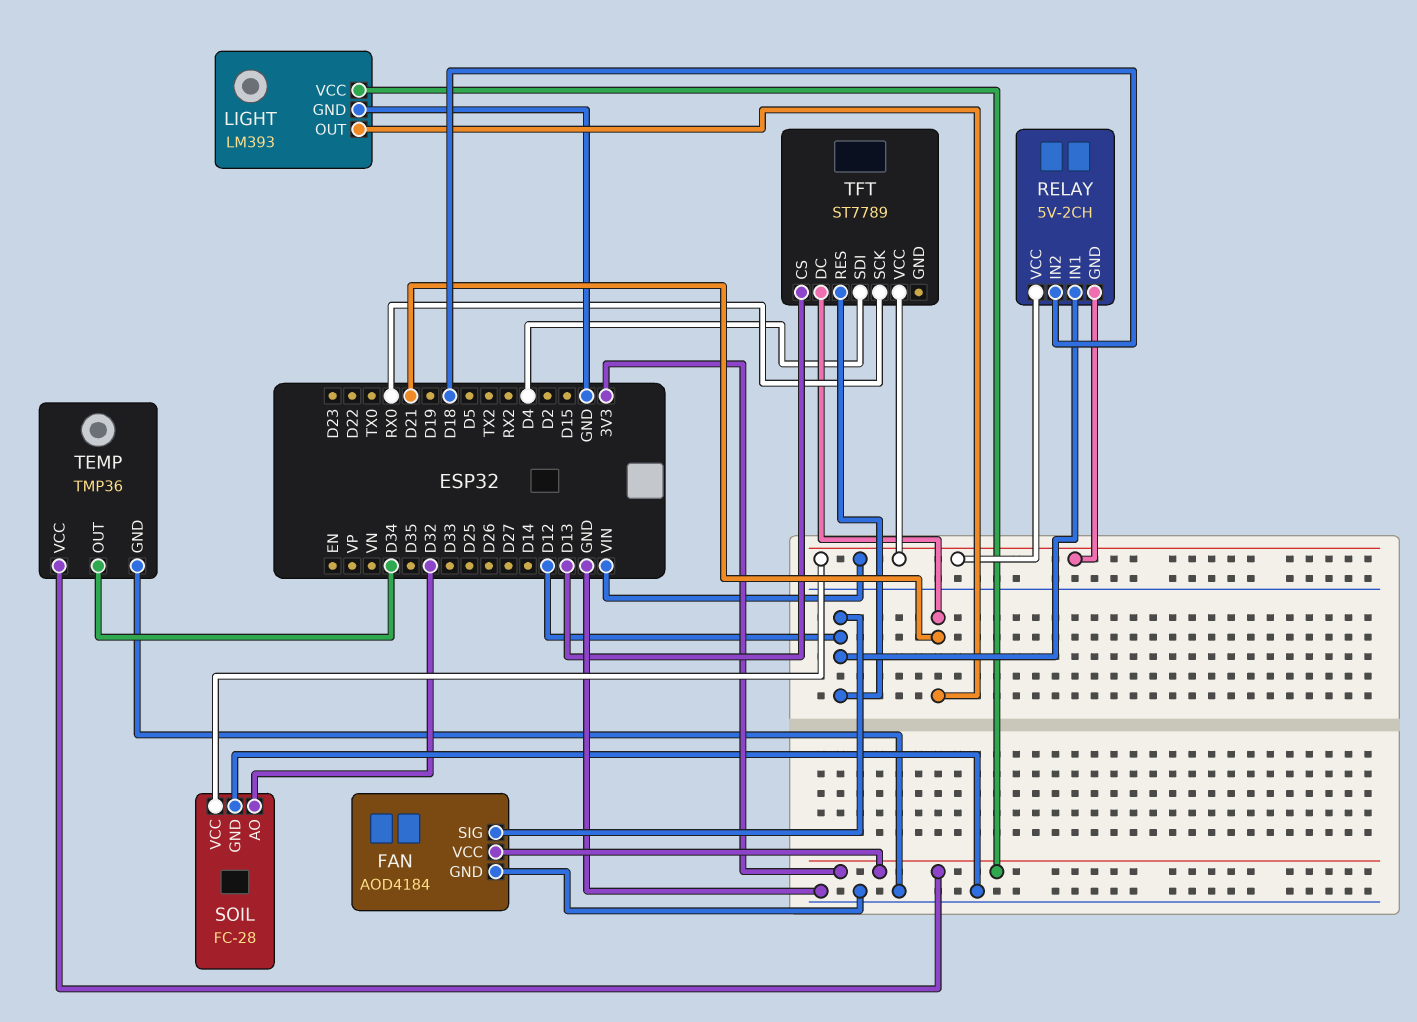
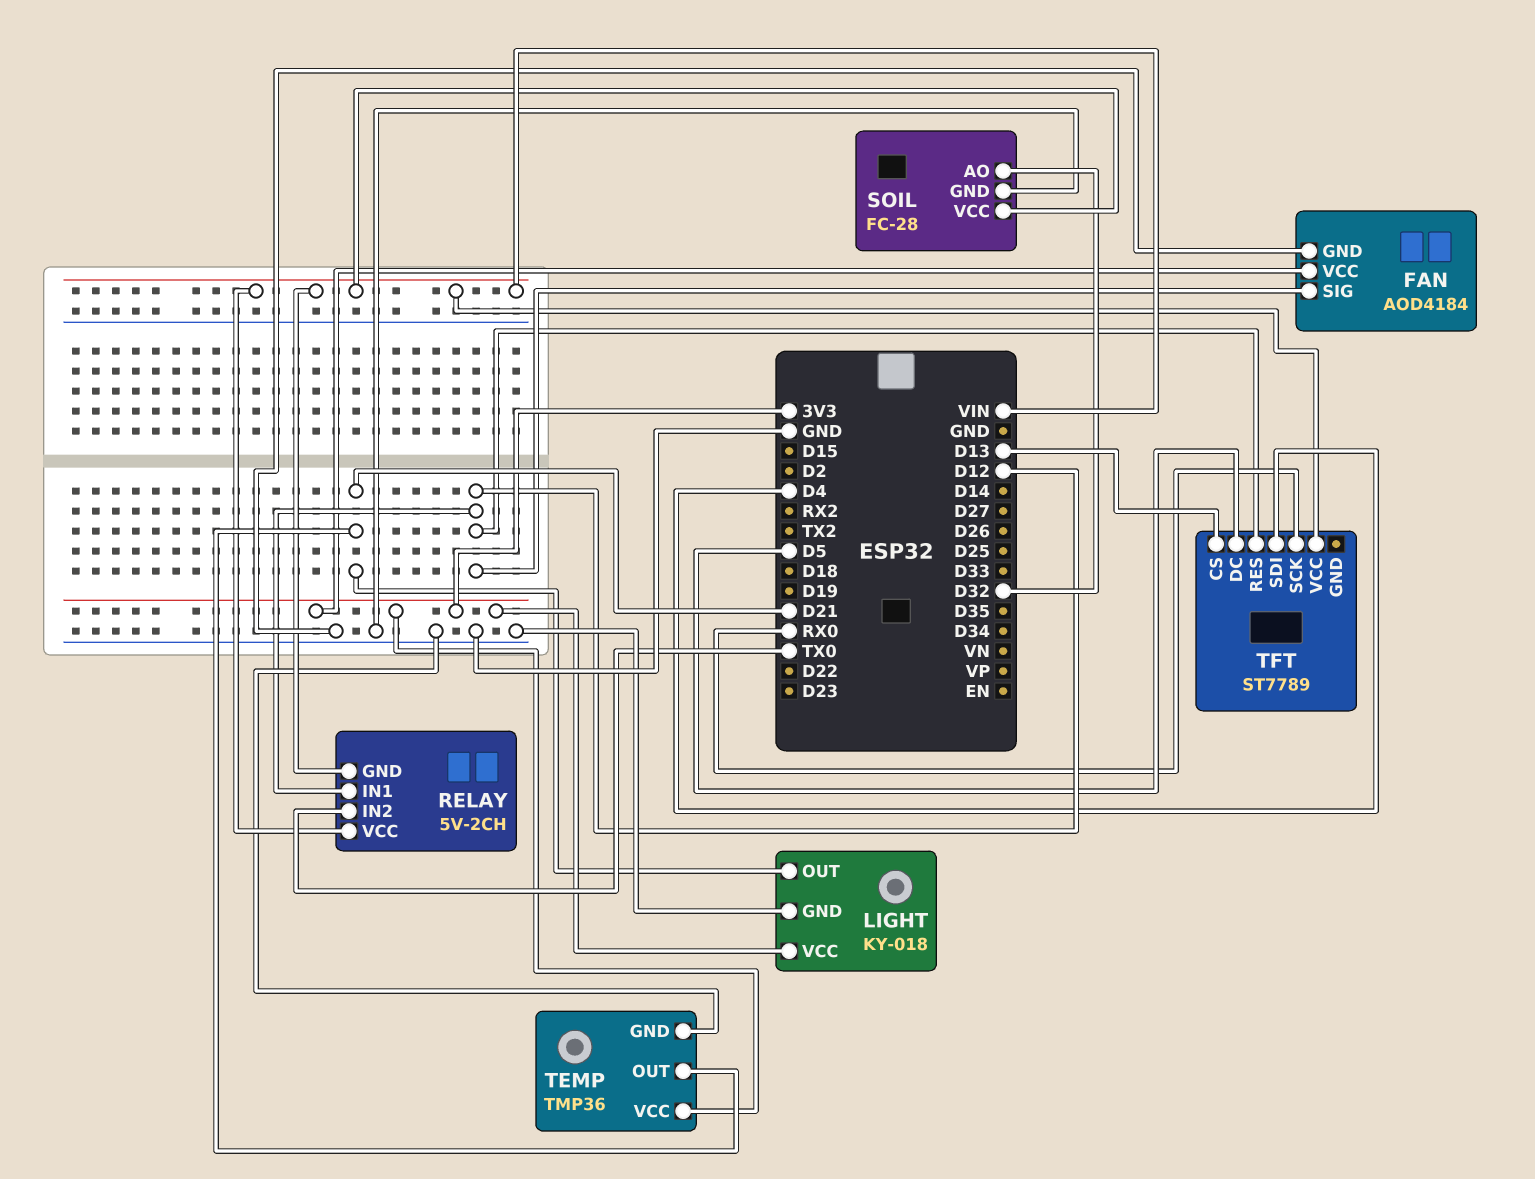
LIGHT: LM393 -> KY-018
RELAY pin IN2: D18 -> TX0
TEMP pin OUT: D34 -> D21
TFT pin DC: D21 -> D5

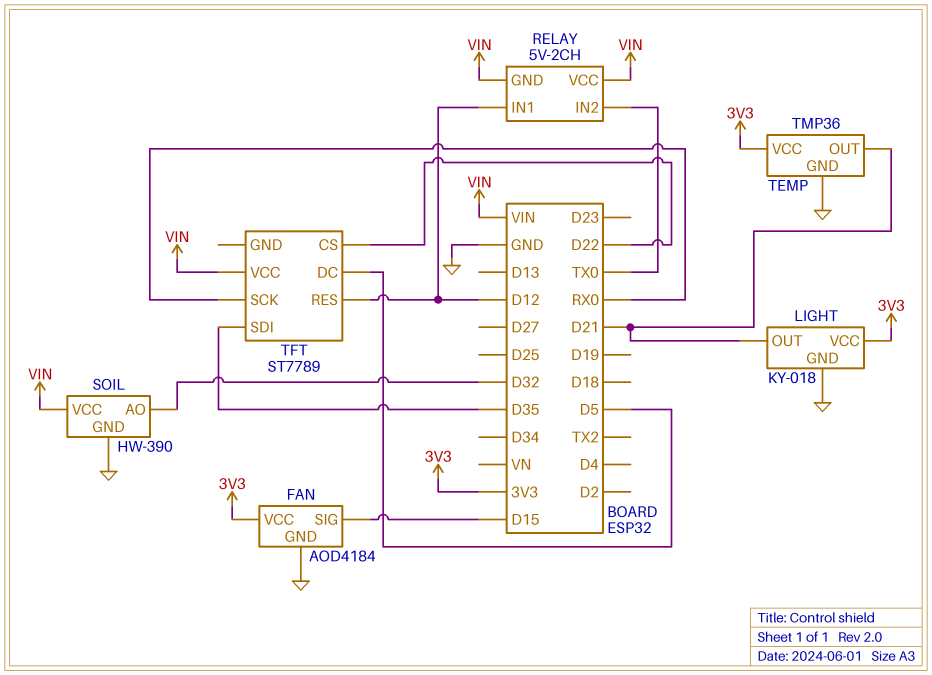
FAN pin SIG: D12 -> D15
SOIL: FC-28 -> HW-390
TFT pin CS: D13 -> D22
TFT pin SDI: D4 -> D35

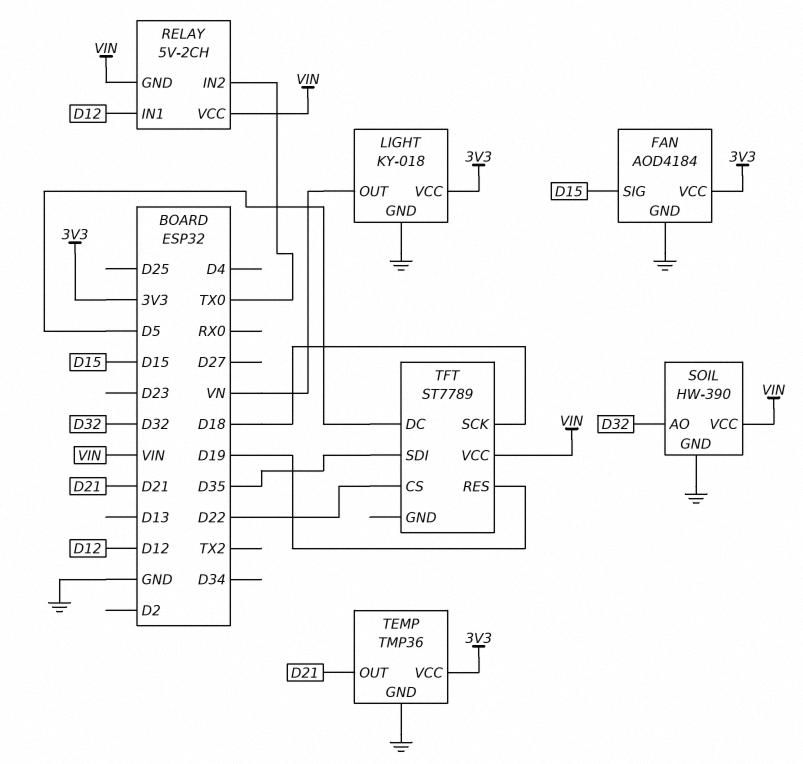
LIGHT pin OUT: D21 -> VN
TFT pin RES: D12 -> D19
TFT pin SCK: RX0 -> D18

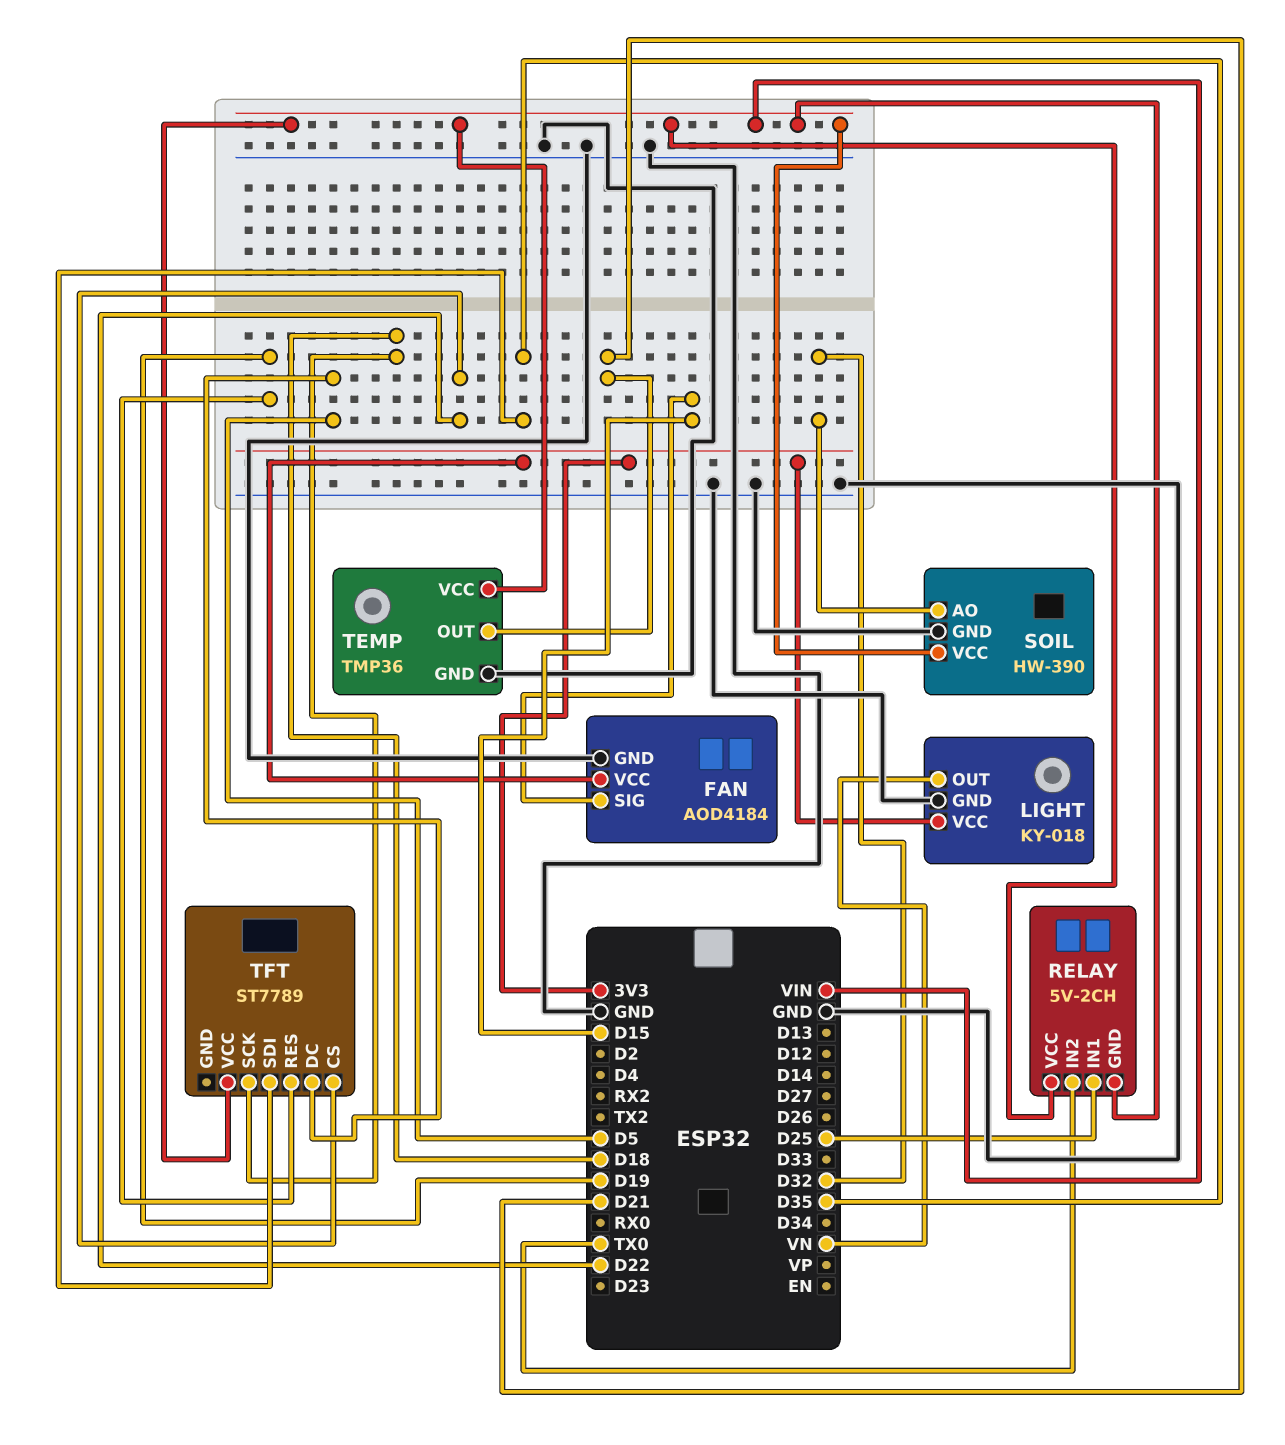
RELAY pin IN1: D12 -> D25
TEMP pin VCC: 3V3 -> VIN

